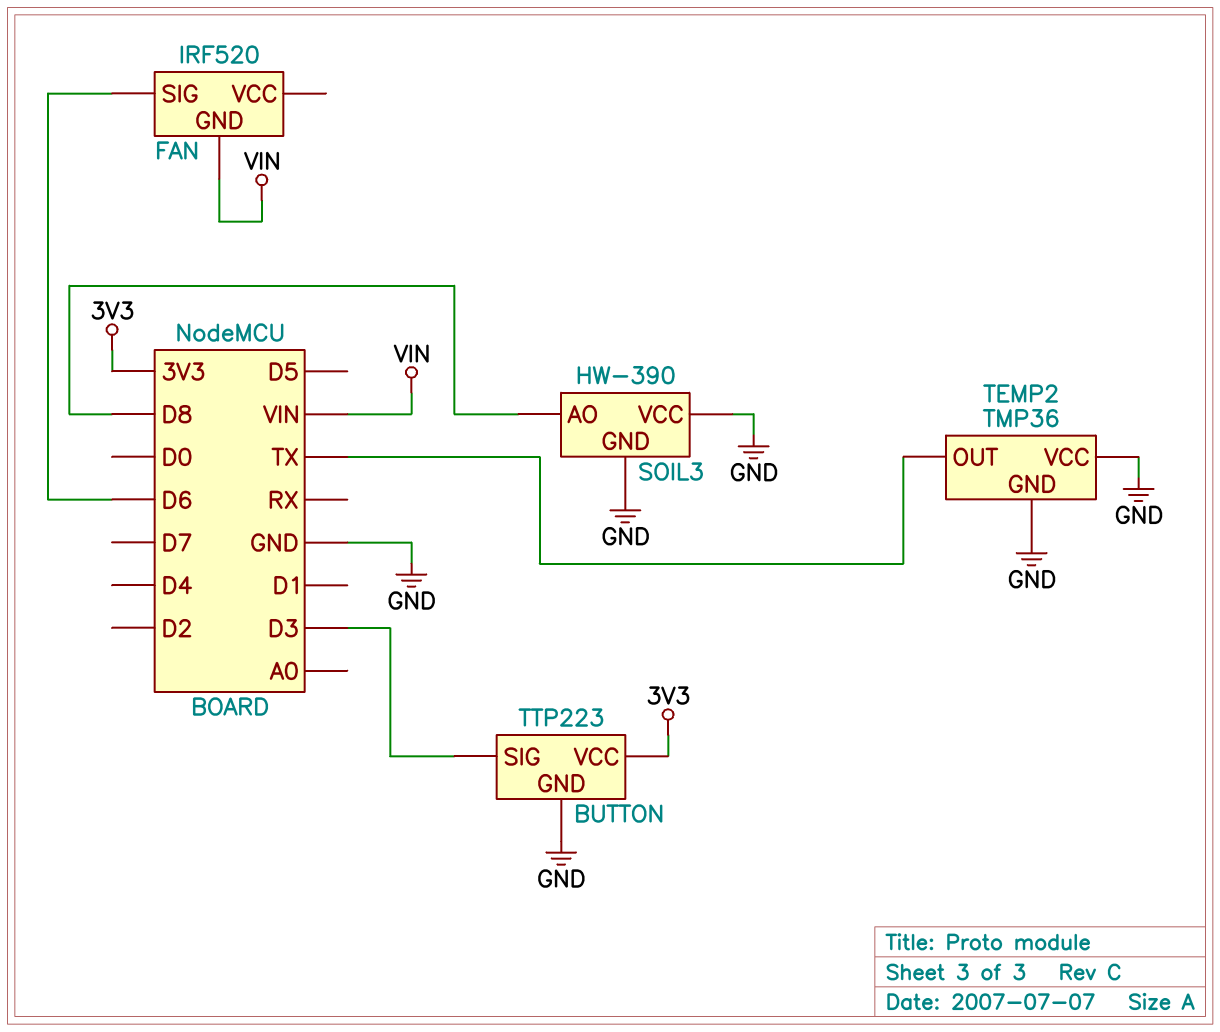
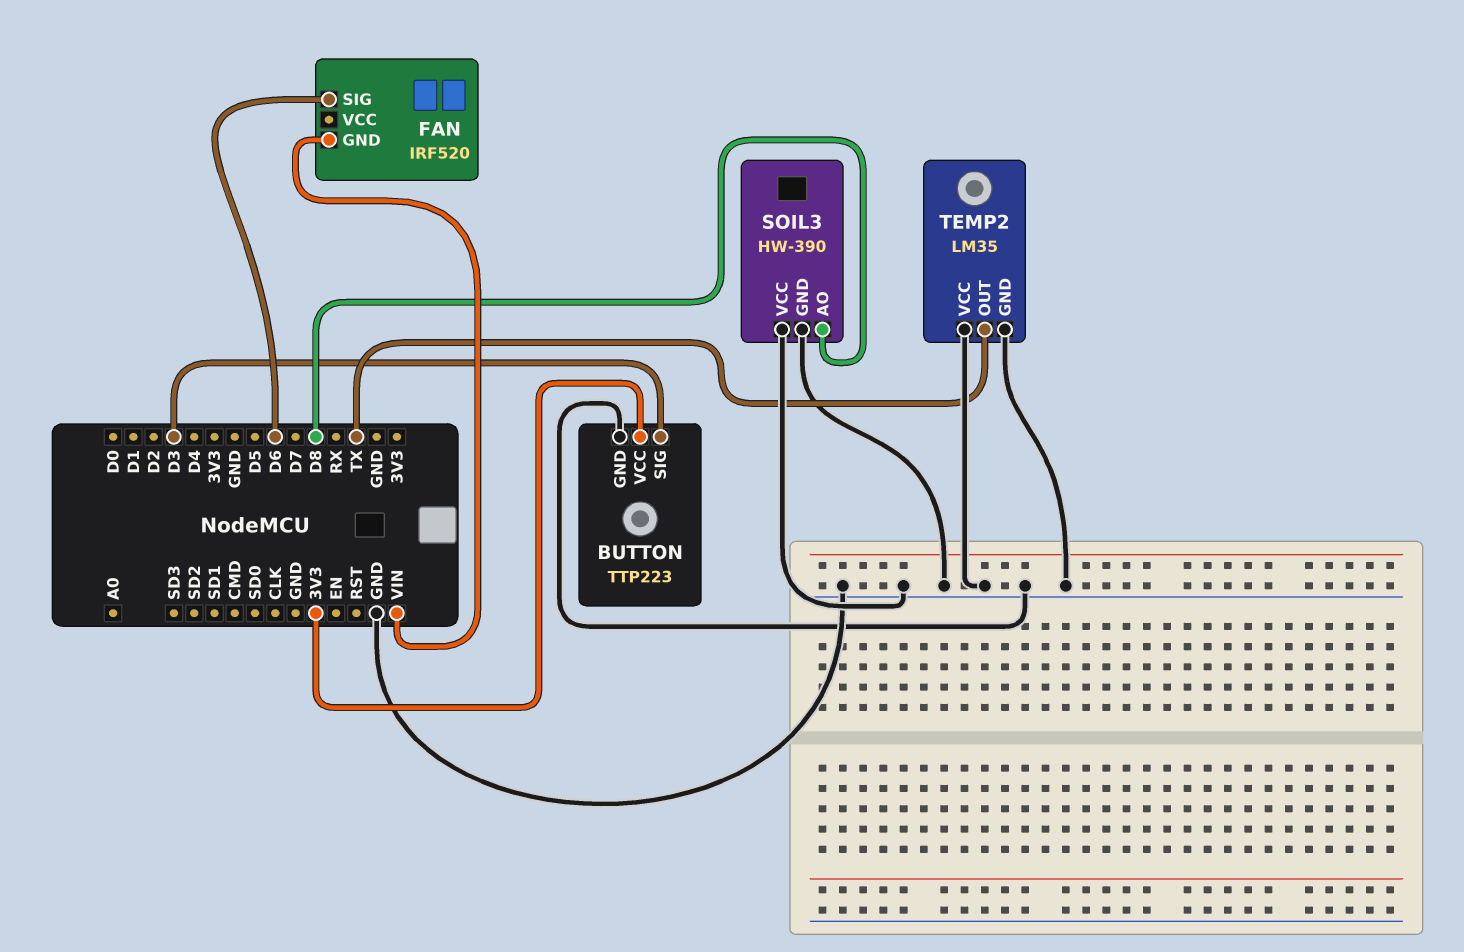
TEMP2: TMP36 -> LM35

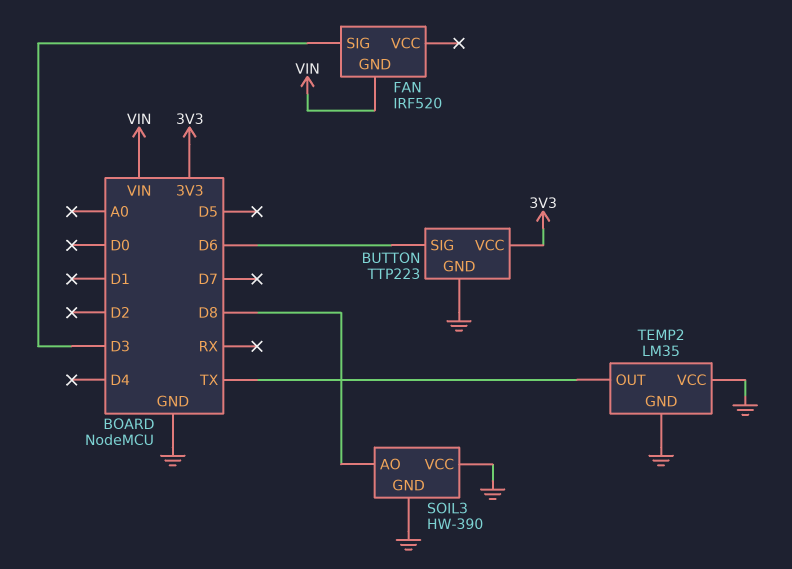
BUTTON pin SIG: D3 -> D6
FAN pin SIG: D6 -> D3

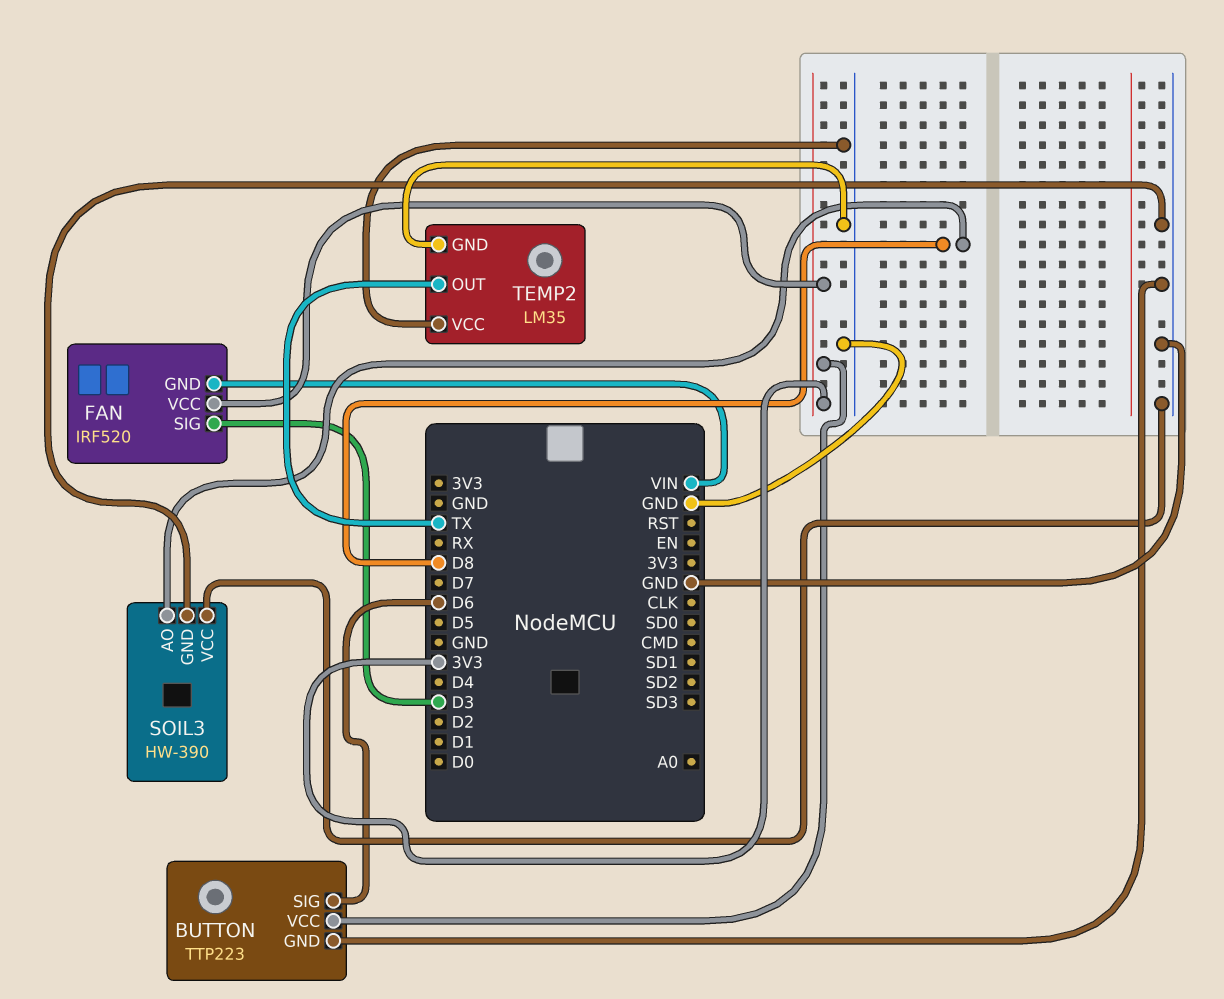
FAN pin VCC: none -> 3V3

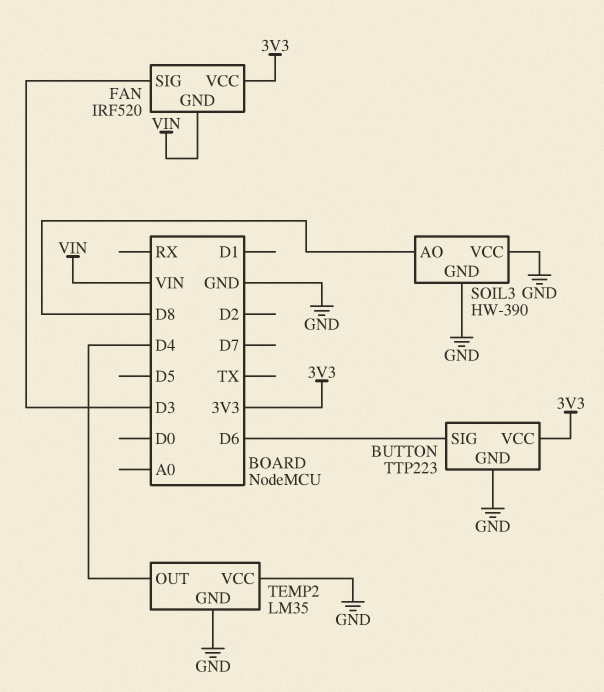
TEMP2 pin OUT: TX -> D4

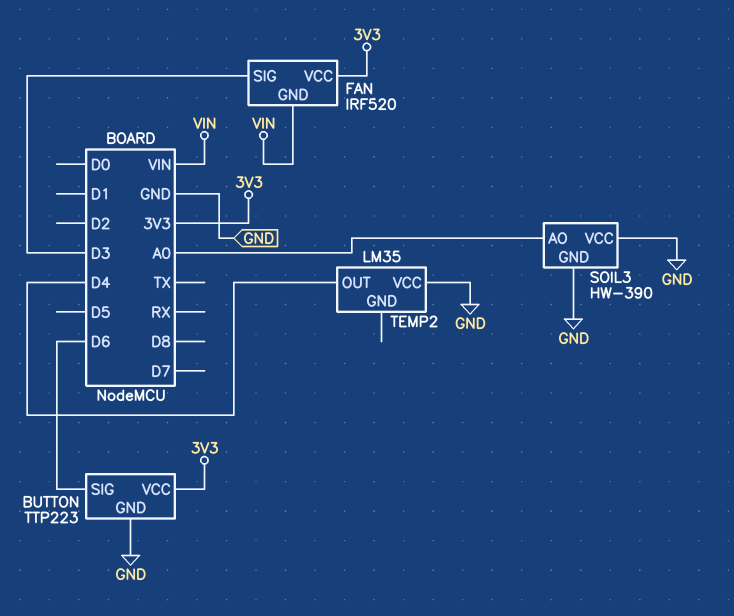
SOIL3 pin AO: D8 -> A0
TEMP2 pin GND: GND -> none

